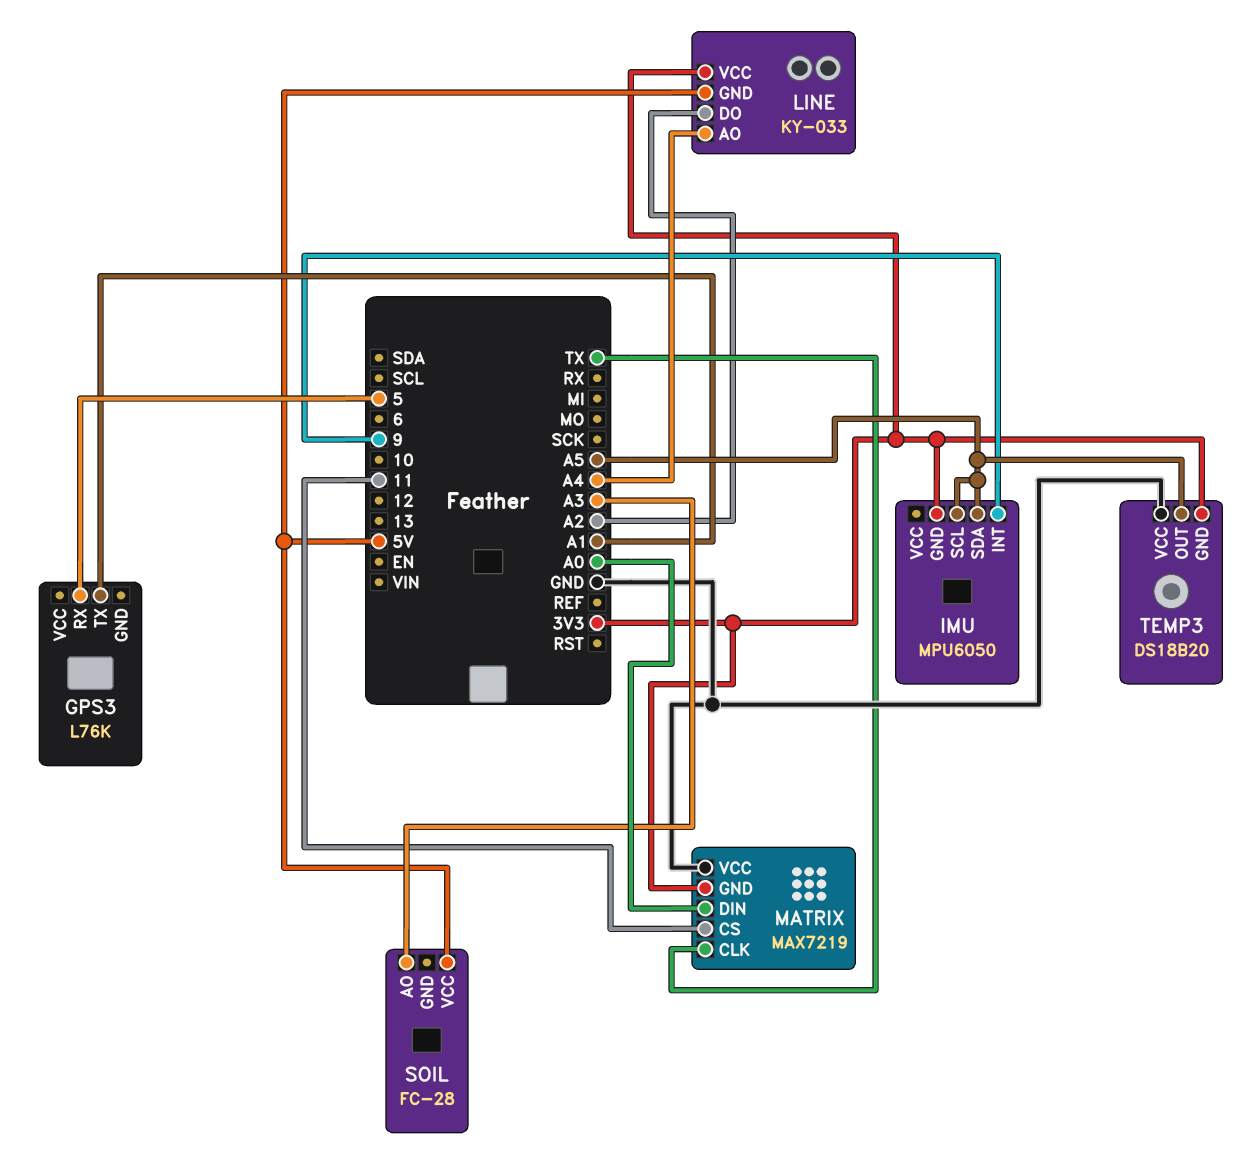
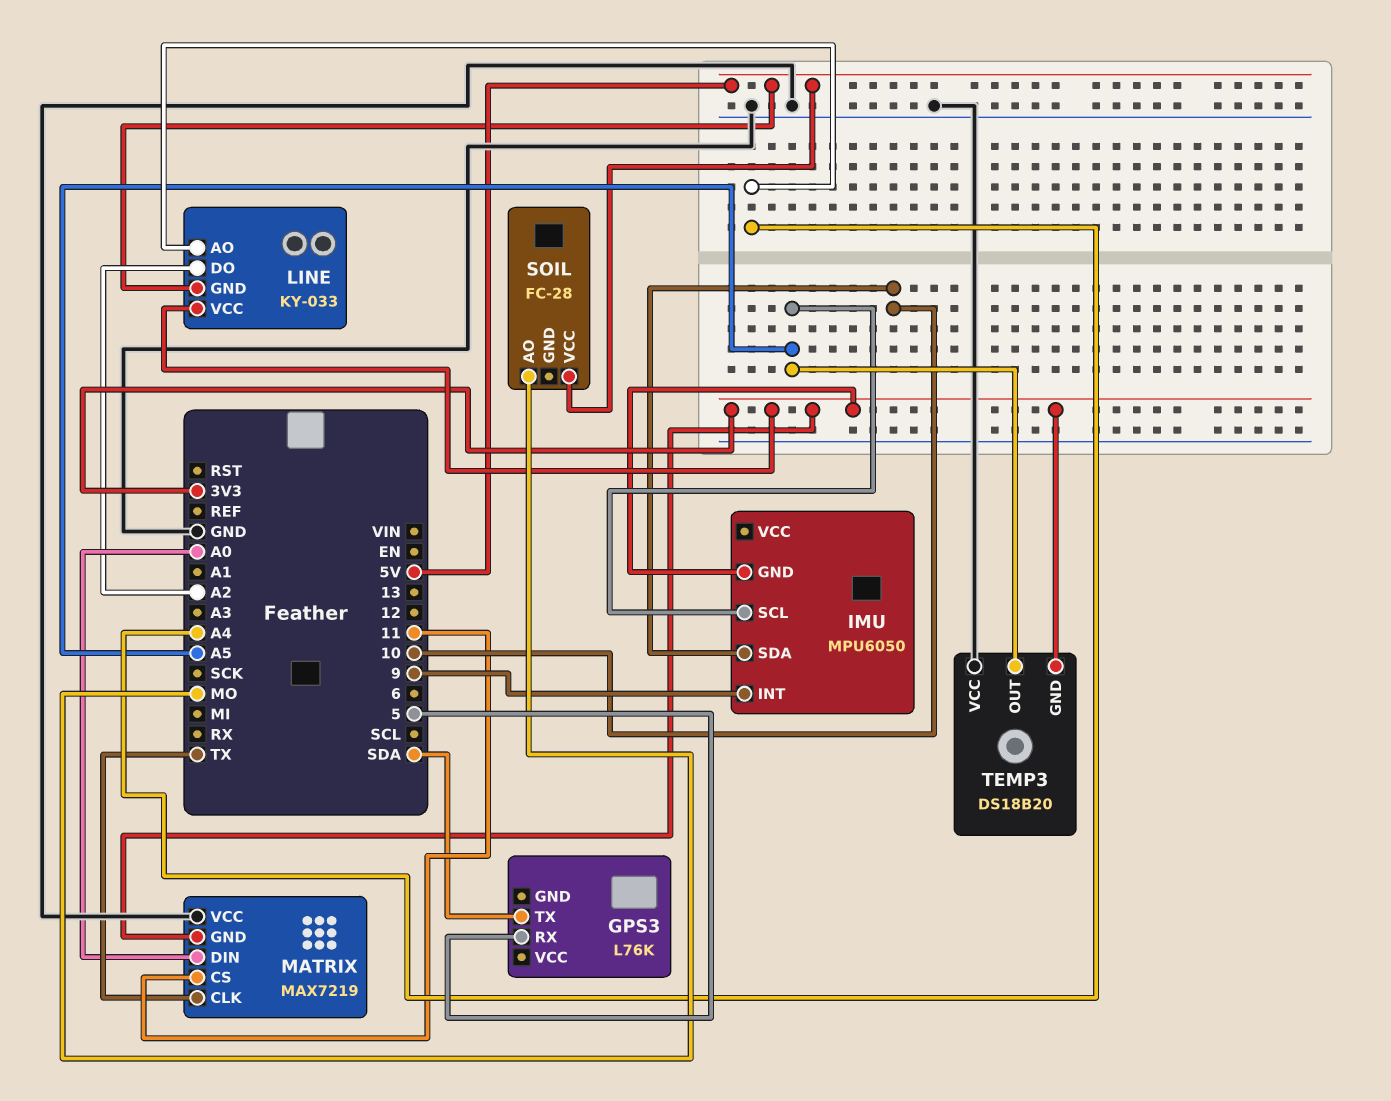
GPS3 pin TX: A1 -> SDA
IMU pin SDA: A5 -> 10
SOIL pin AO: A3 -> MO

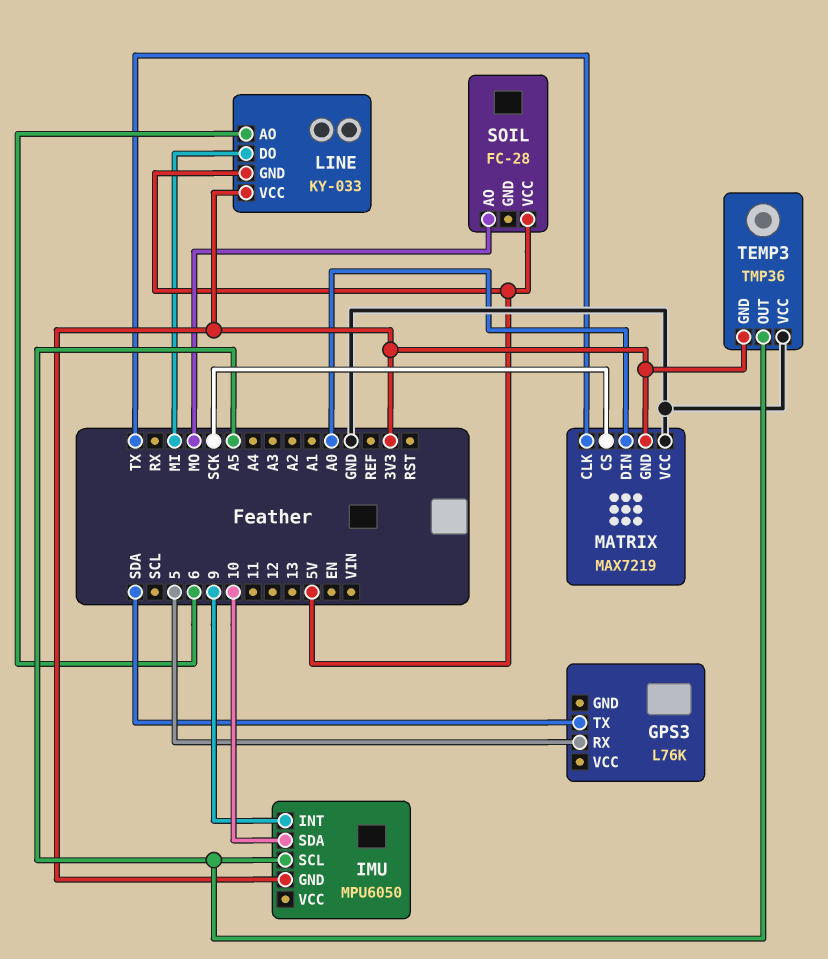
LINE pin AO: A4 -> 6
LINE pin DO: A2 -> MI
MATRIX pin CS: 11 -> SCK
TEMP3: DS18B20 -> TMP36

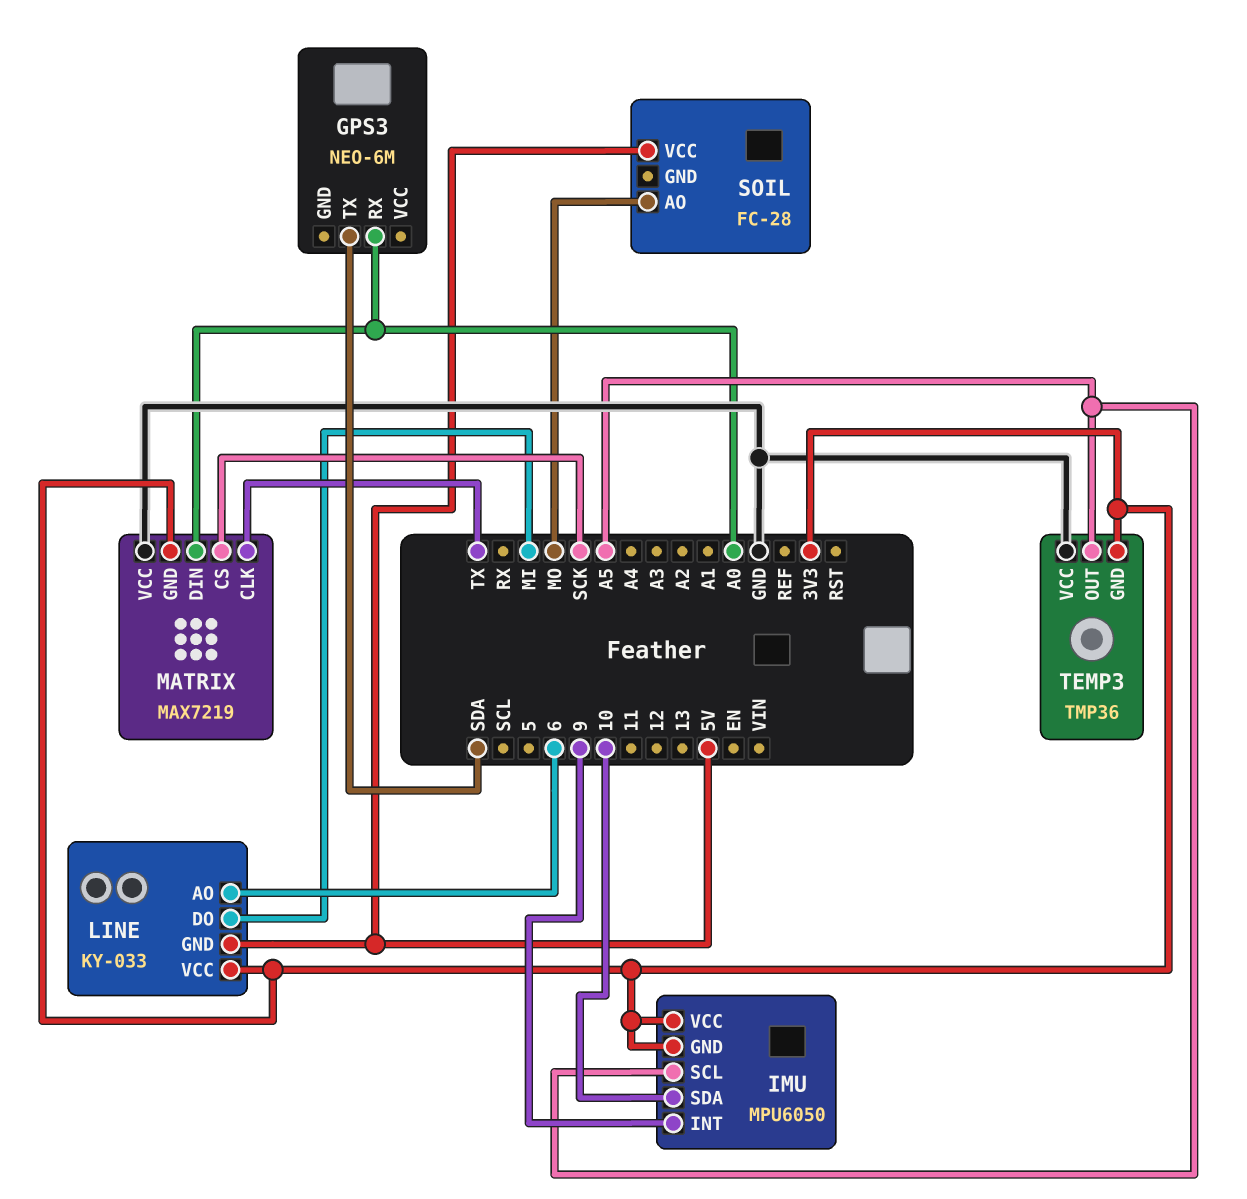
GPS3: L76K -> NEO-6M
GPS3 pin RX: 5 -> A0
IMU pin VCC: none -> 3V3

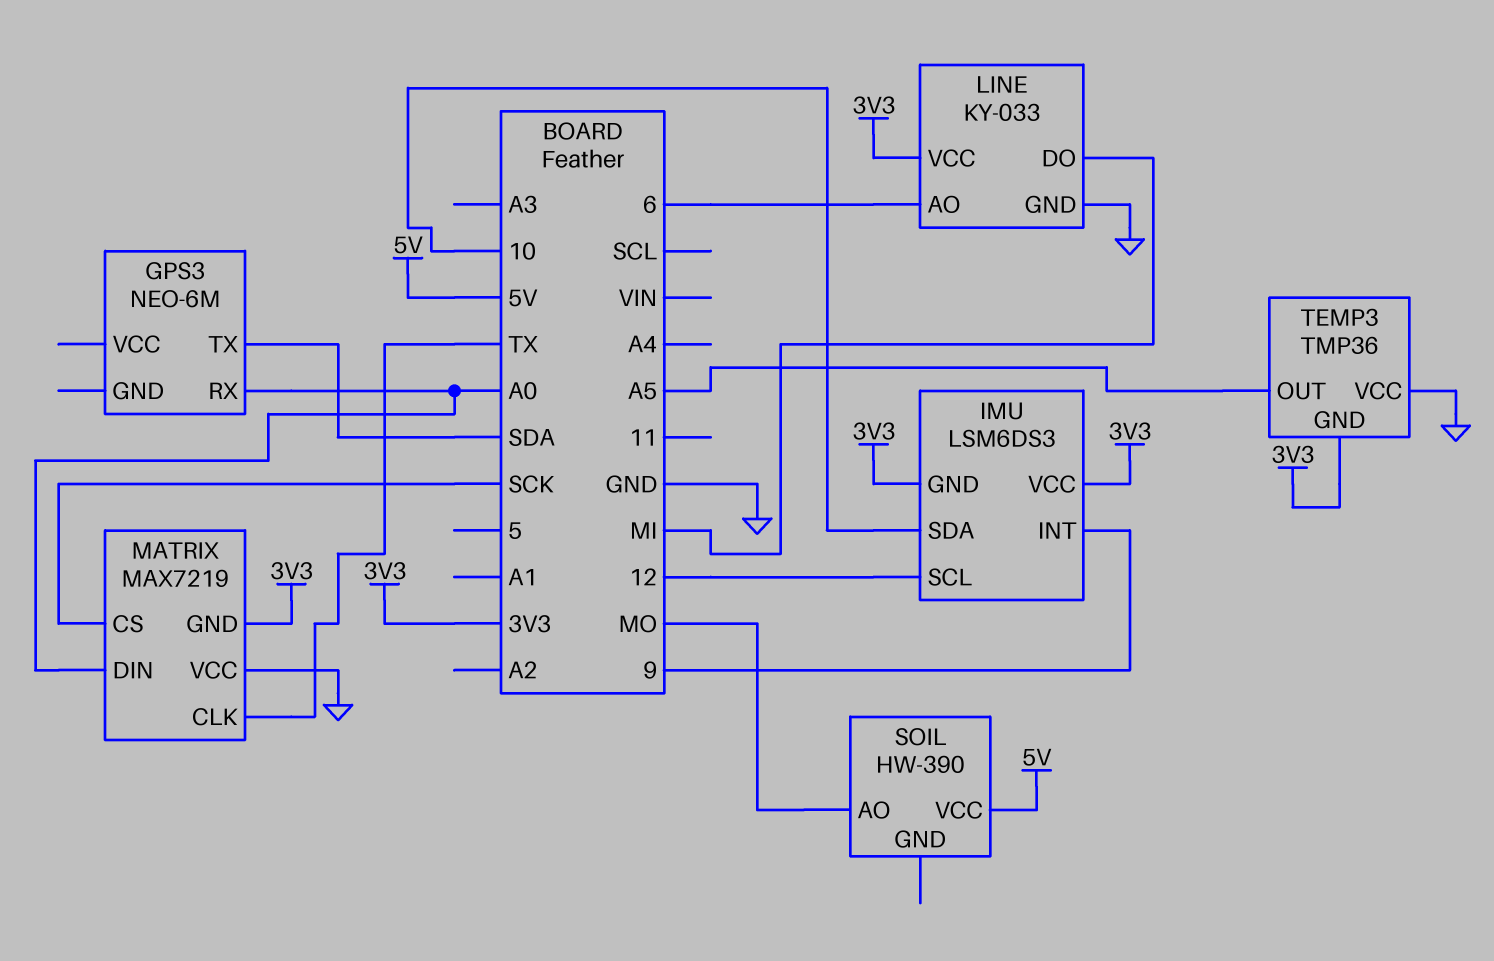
IMU: MPU6050 -> LSM6DS3
IMU pin SCL: A5 -> 12
LINE pin GND: 5V -> GND
SOIL: FC-28 -> HW-390

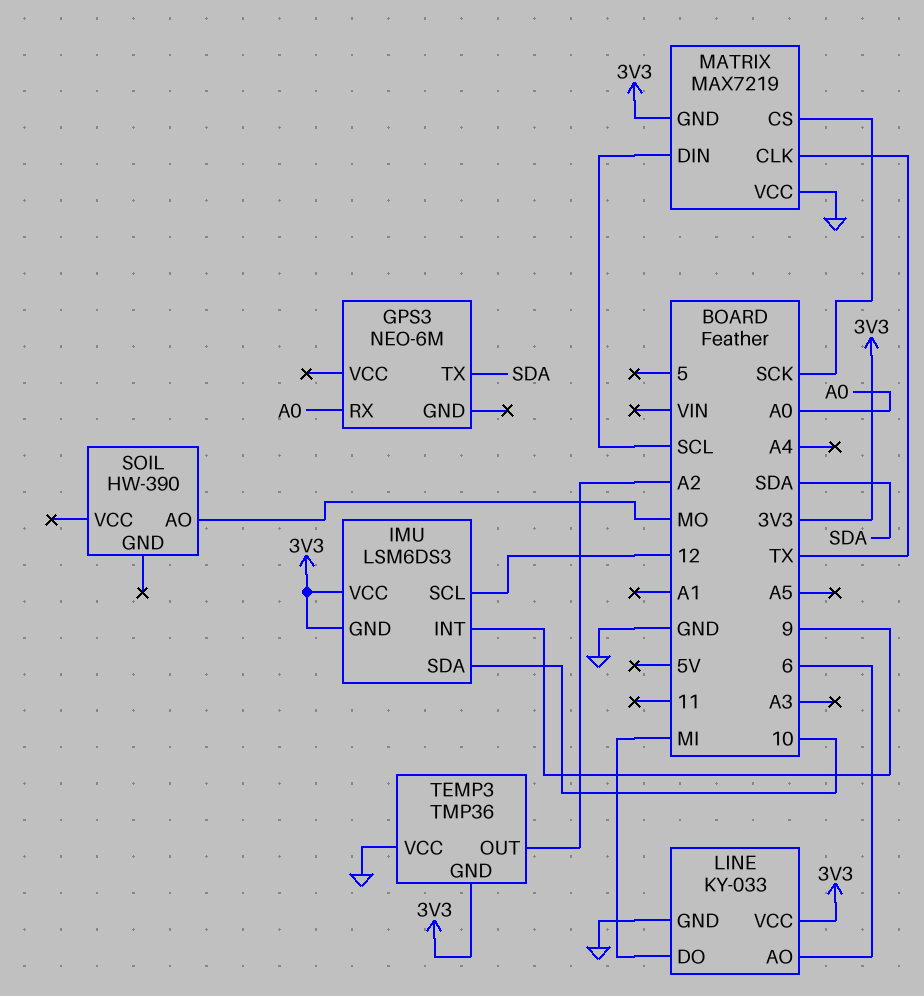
MATRIX pin DIN: A0 -> SCL
SOIL pin VCC: 5V -> none
TEMP3 pin OUT: A5 -> A2

